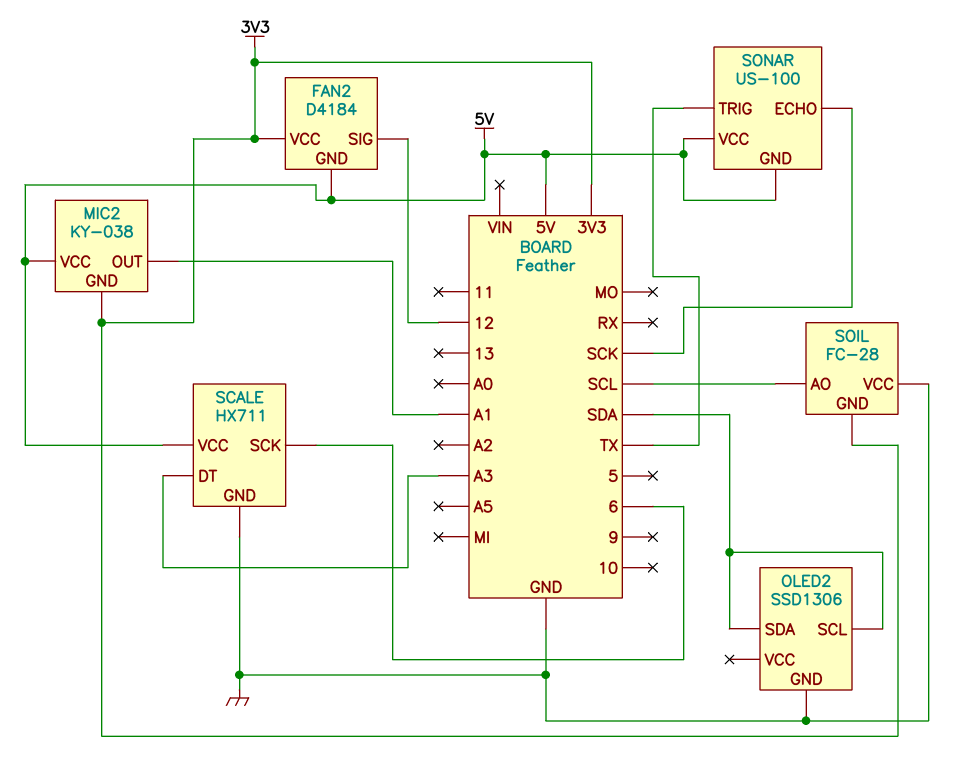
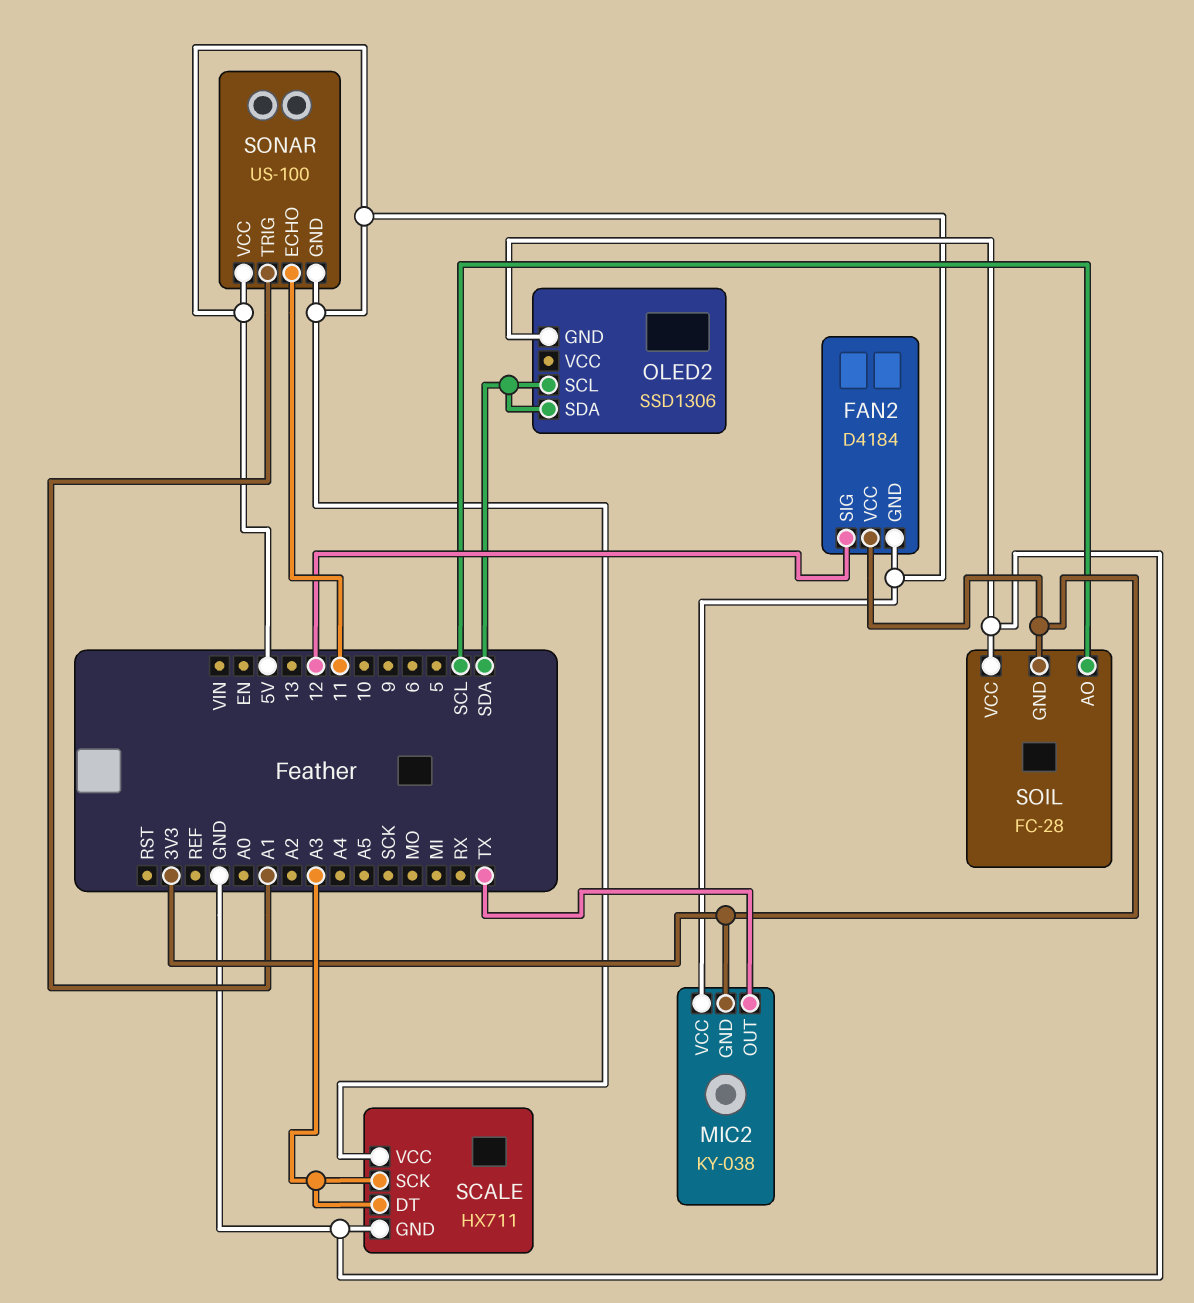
MIC2 pin OUT: A1 -> TX
SCALE pin SCK: 6 -> A3
SONAR pin ECHO: SCK -> 11
SONAR pin TRIG: TX -> A1

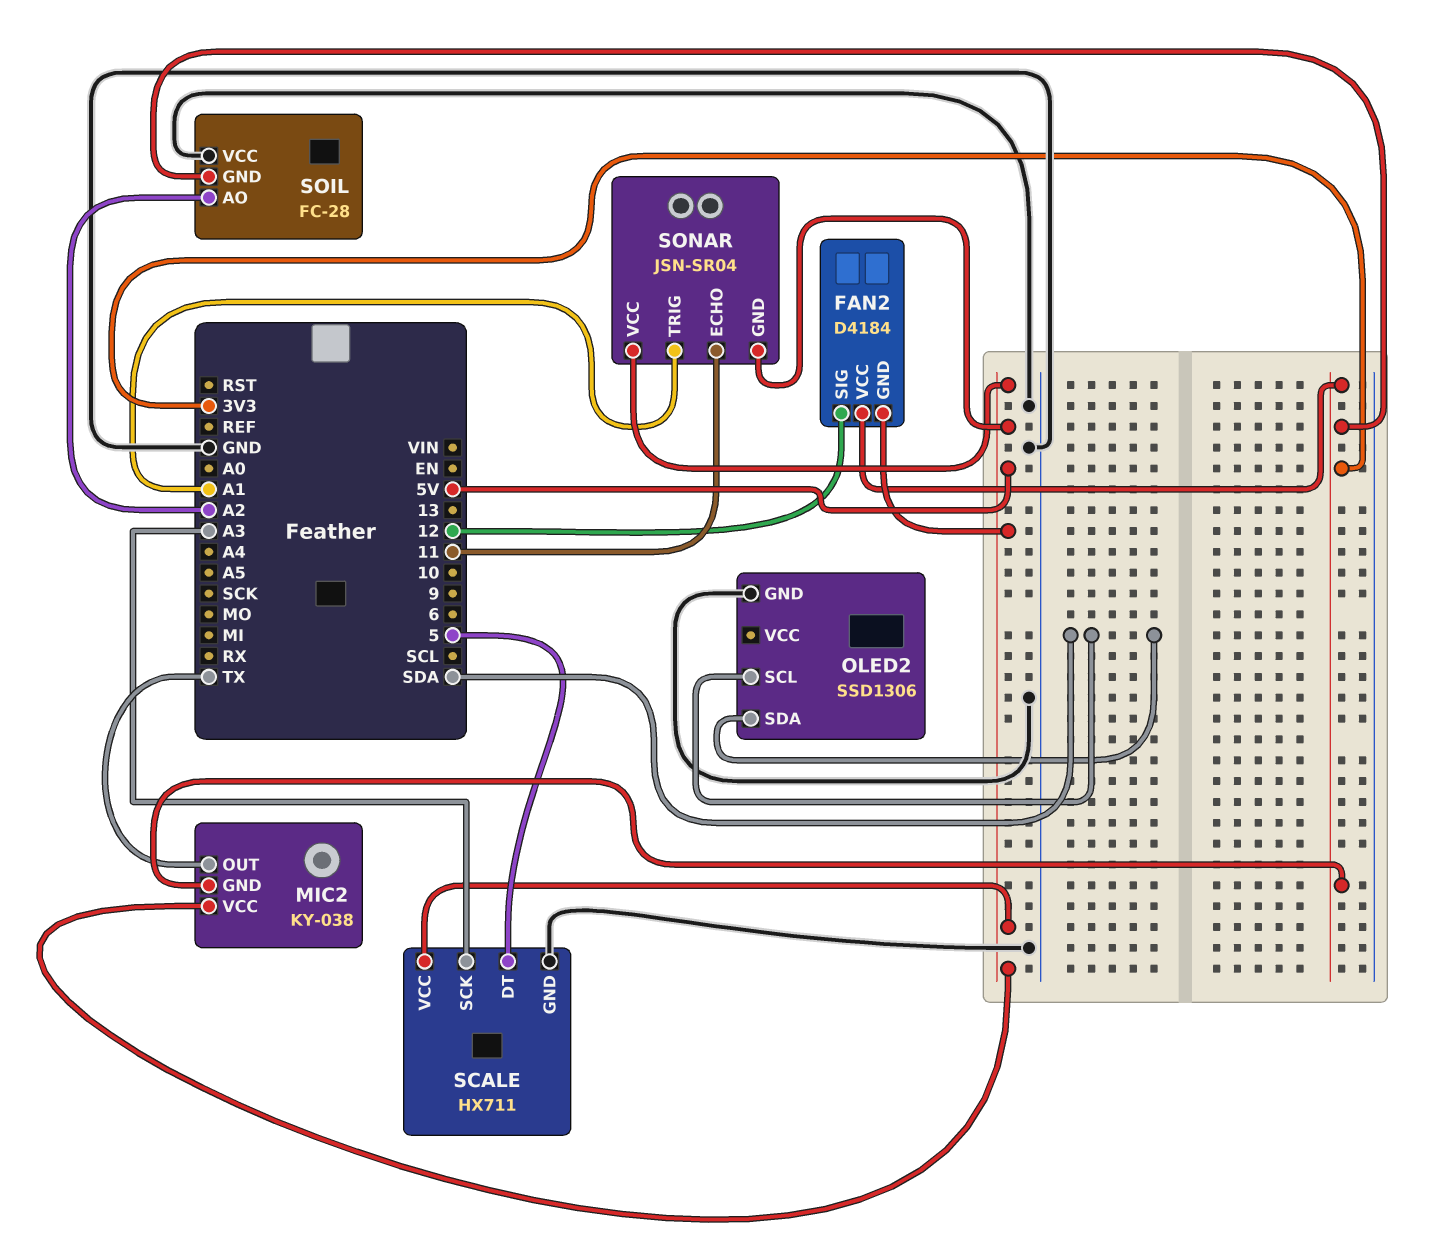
SCALE pin DT: A3 -> 5
SOIL pin AO: SCL -> A2
SONAR: US-100 -> JSN-SR04

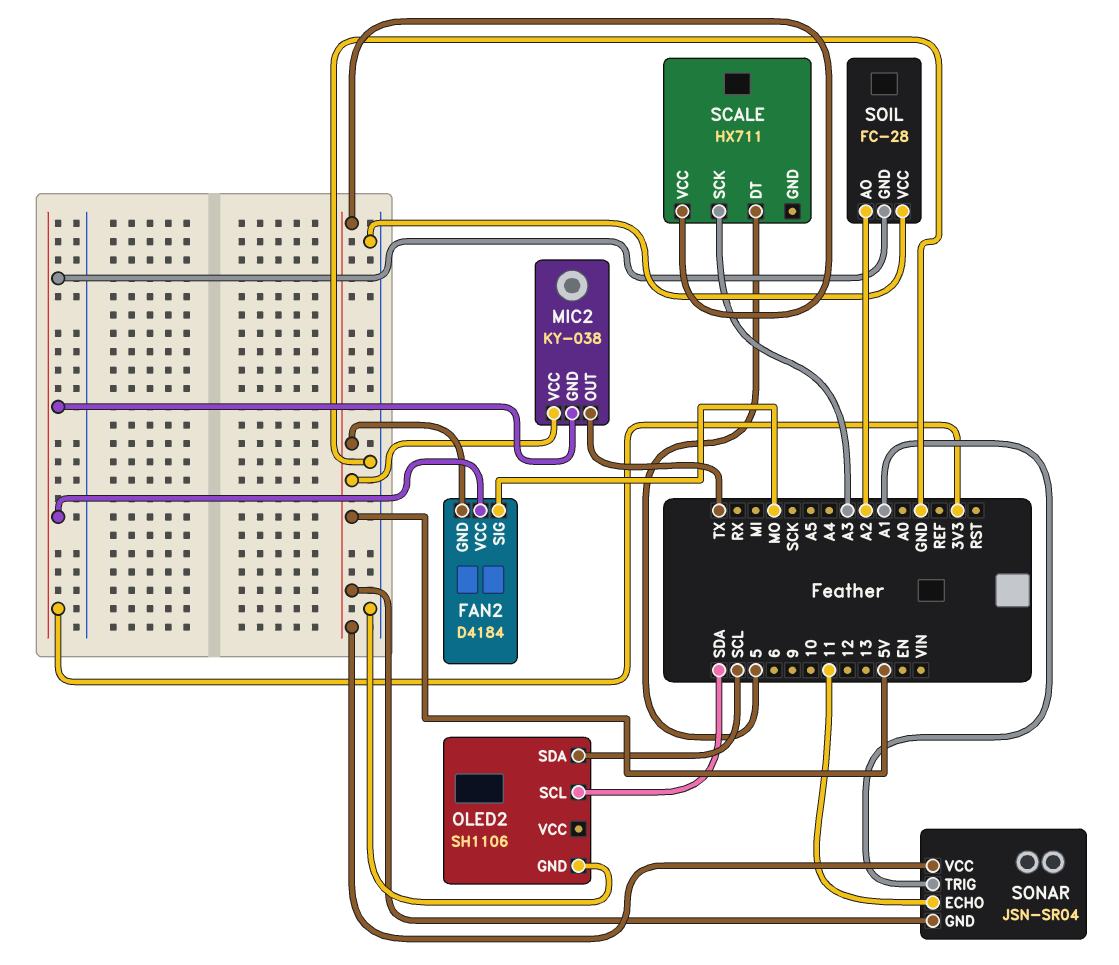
FAN2 pin SIG: 12 -> MO
OLED2: SSD1306 -> SH1106
OLED2 pin SDA: SDA -> SCL
SCALE pin GND: GND -> none

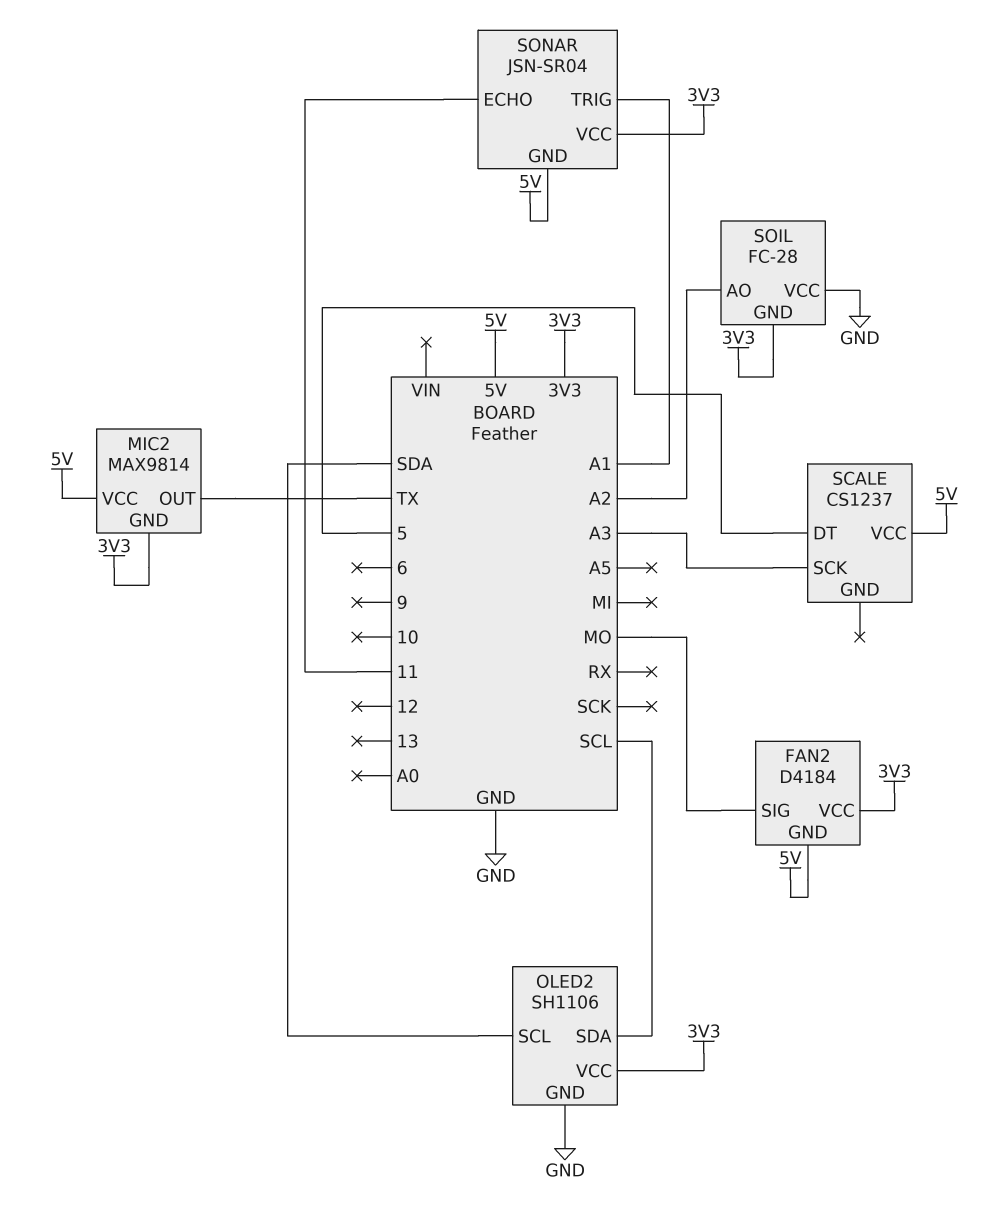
MIC2: KY-038 -> MAX9814
OLED2 pin VCC: none -> 3V3
SCALE: HX711 -> CS1237
SONAR pin VCC: 5V -> 3V3

